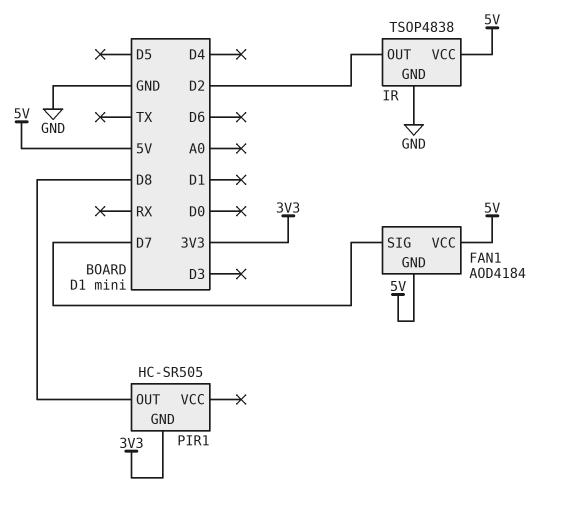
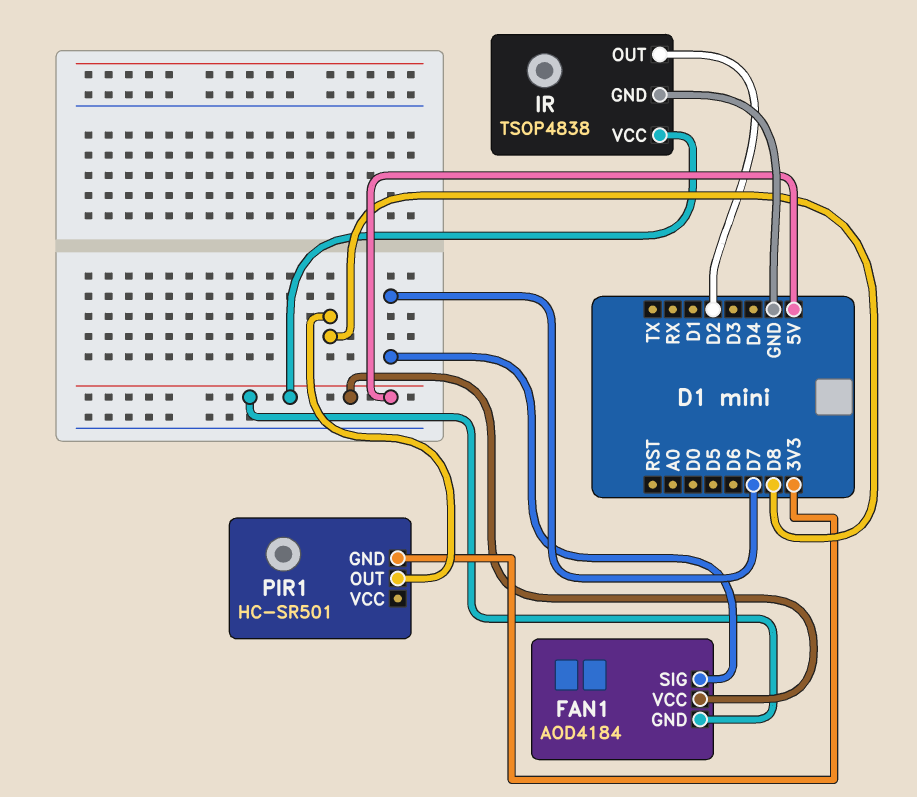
PIR1: HC-SR505 -> HC-SR501

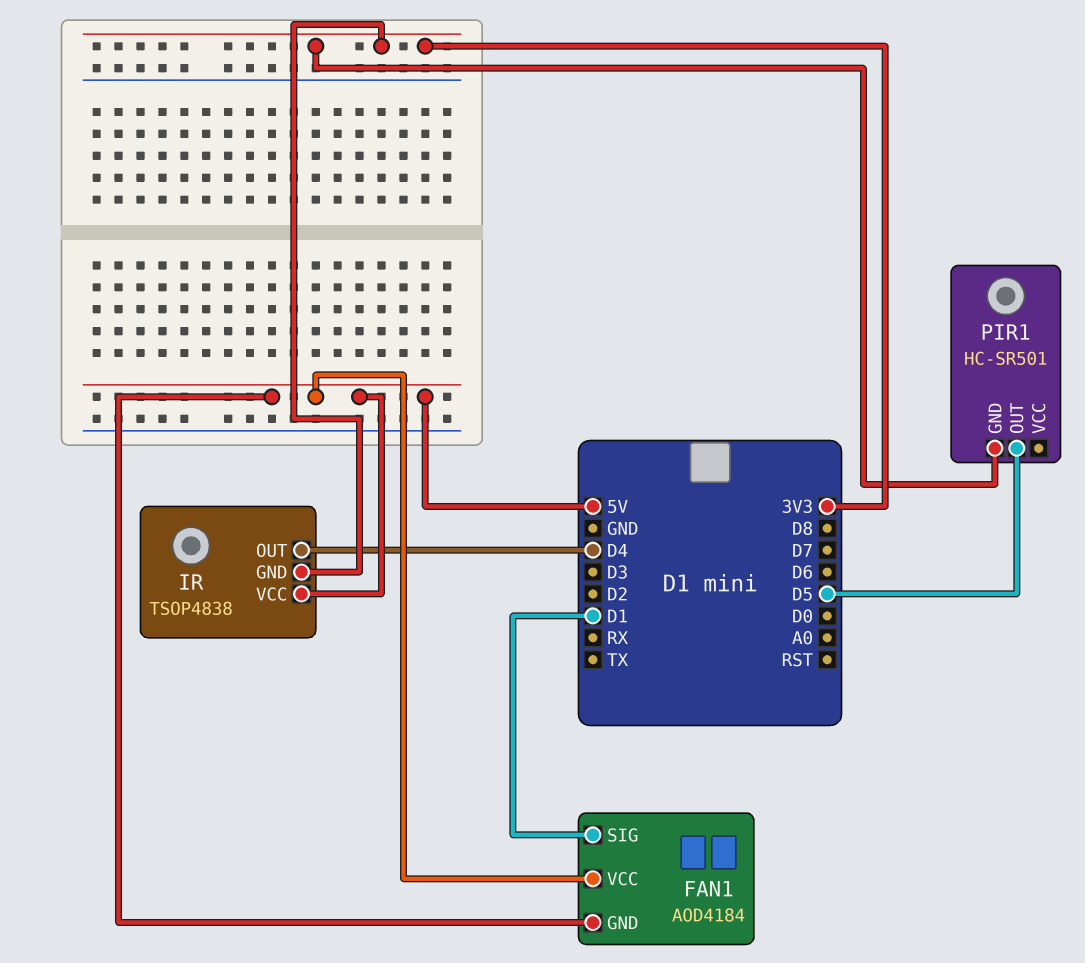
FAN1 pin SIG: D7 -> D1
IR pin GND: GND -> 3V3
IR pin OUT: D2 -> D4
PIR1 pin OUT: D8 -> D5

